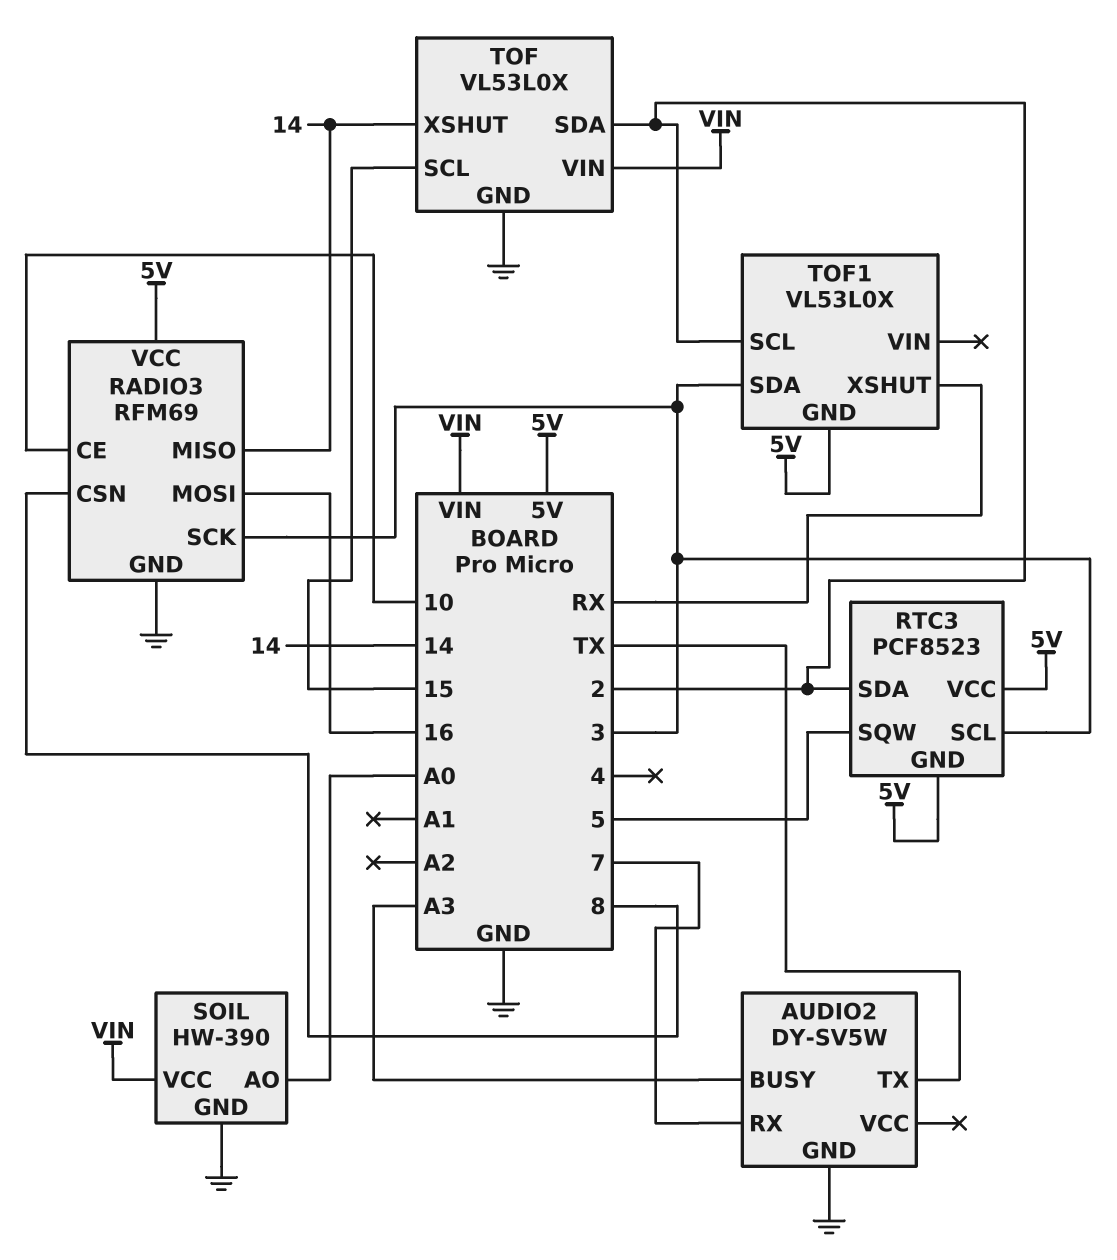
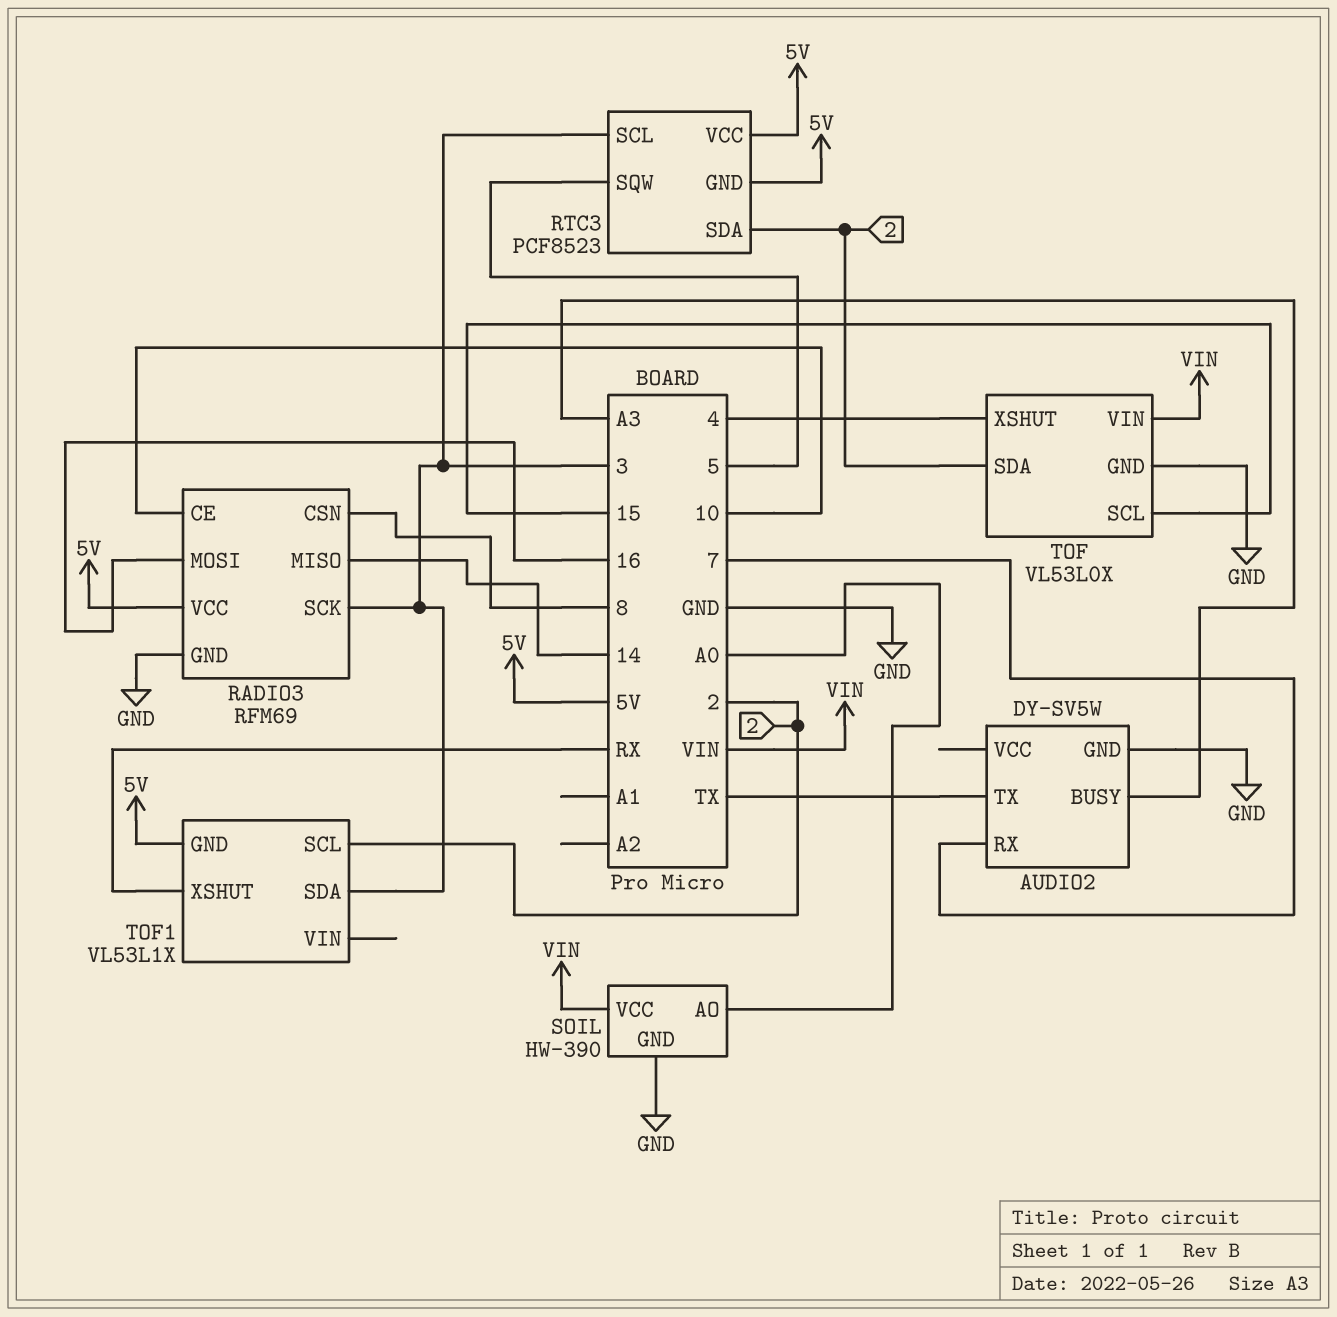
TOF pin XSHUT: 14 -> 4
TOF1: VL53L0X -> VL53L1X

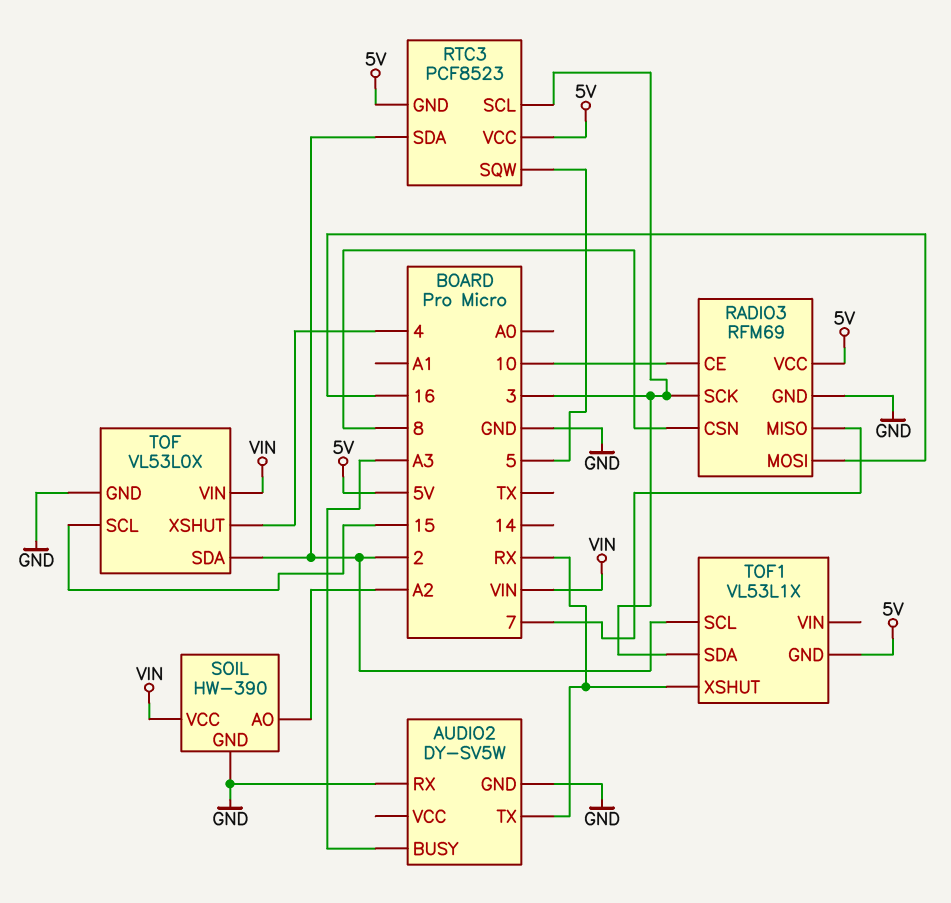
AUDIO2 pin RX: 7 -> GND
AUDIO2 pin TX: TX -> RX
RADIO3 pin MISO: 14 -> 7
SOIL pin AO: A0 -> A2

